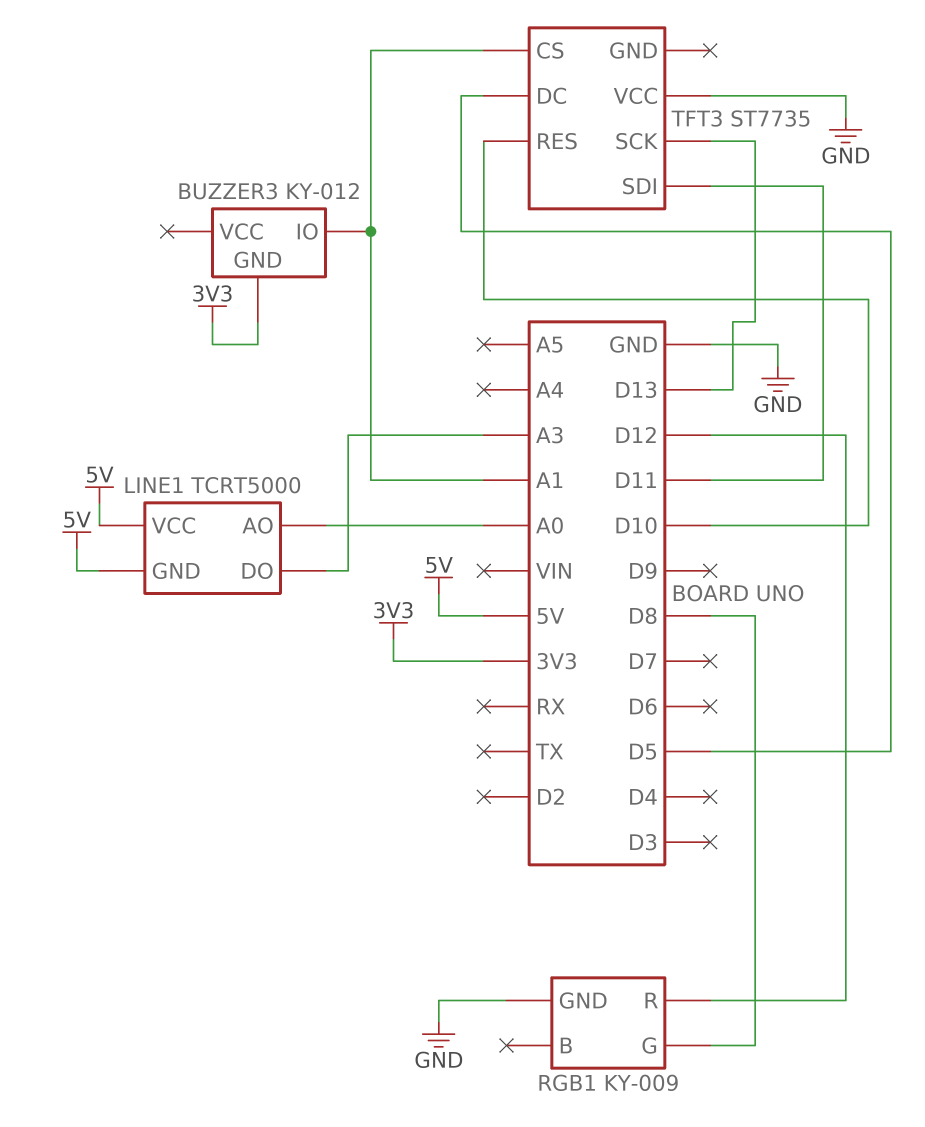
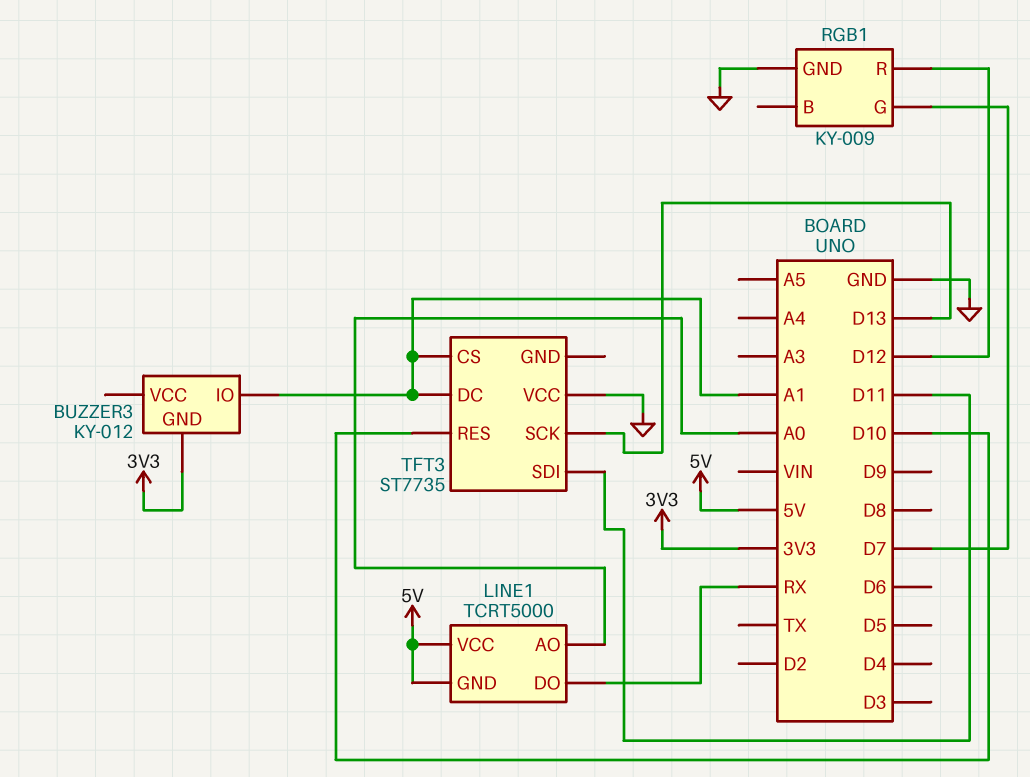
LINE1 pin DO: A3 -> RX
RGB1 pin G: D8 -> D7
TFT3 pin DC: D5 -> A1

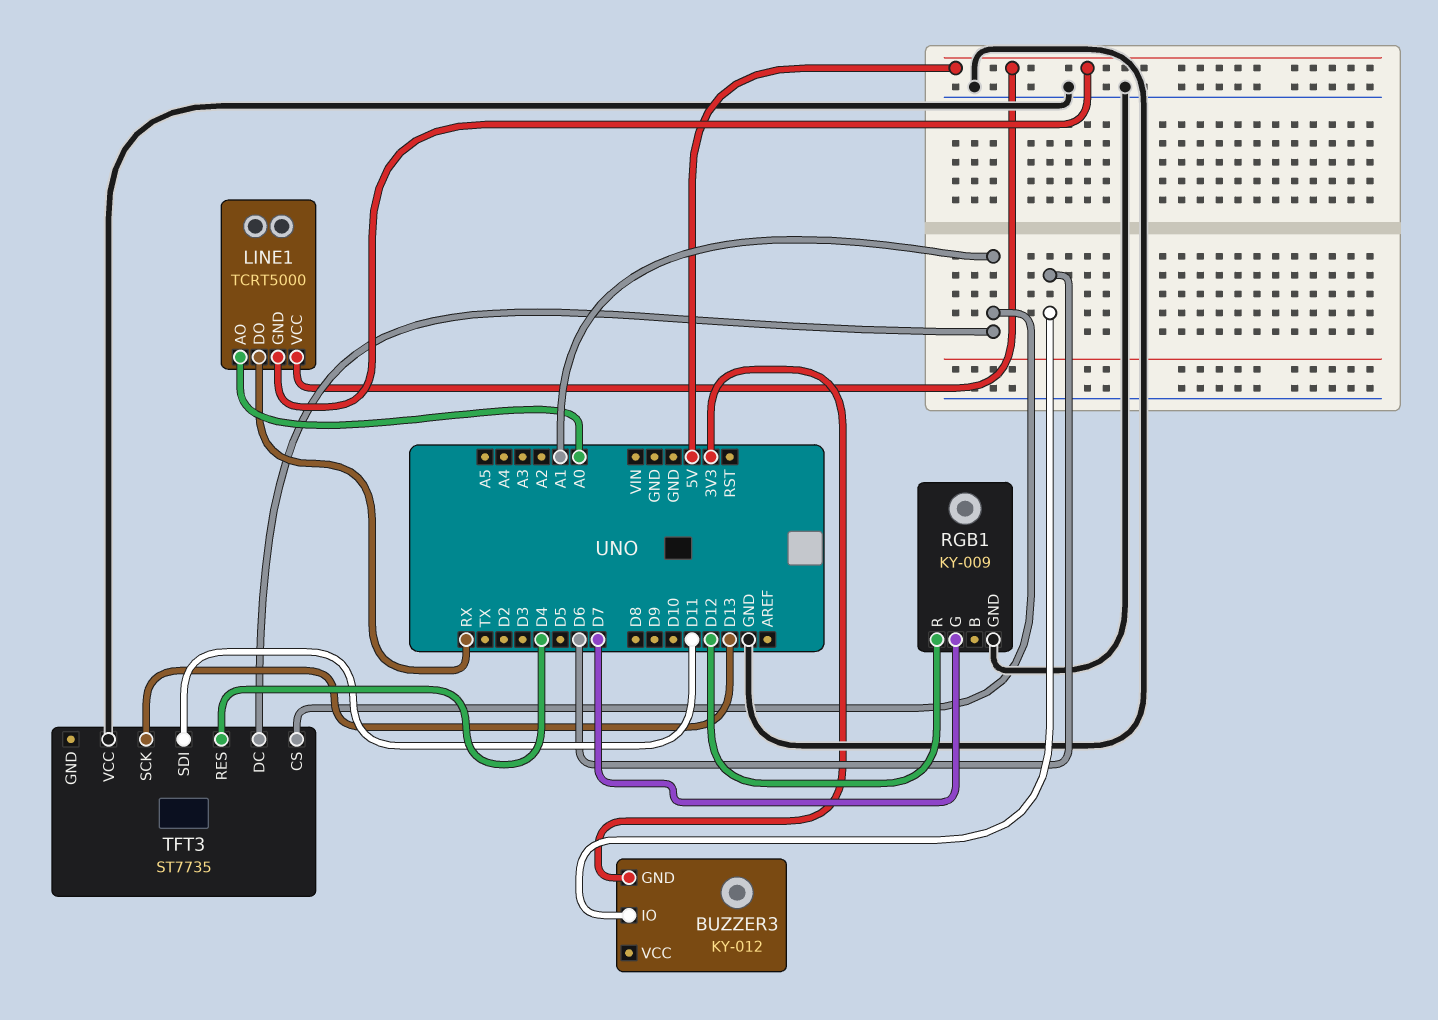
BUZZER3 pin IO: A1 -> D6
TFT3 pin RES: D10 -> D4

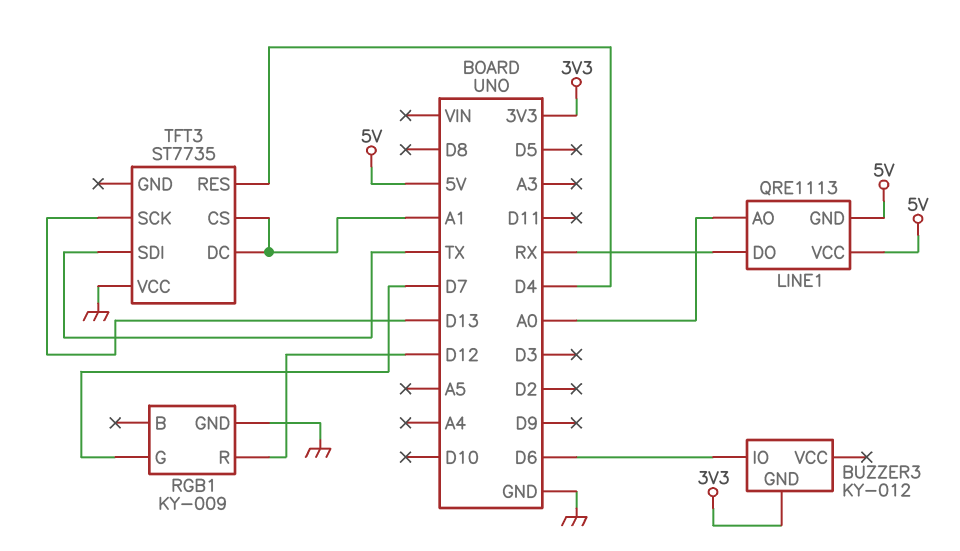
LINE1: TCRT5000 -> QRE1113
TFT3 pin SDI: D11 -> TX

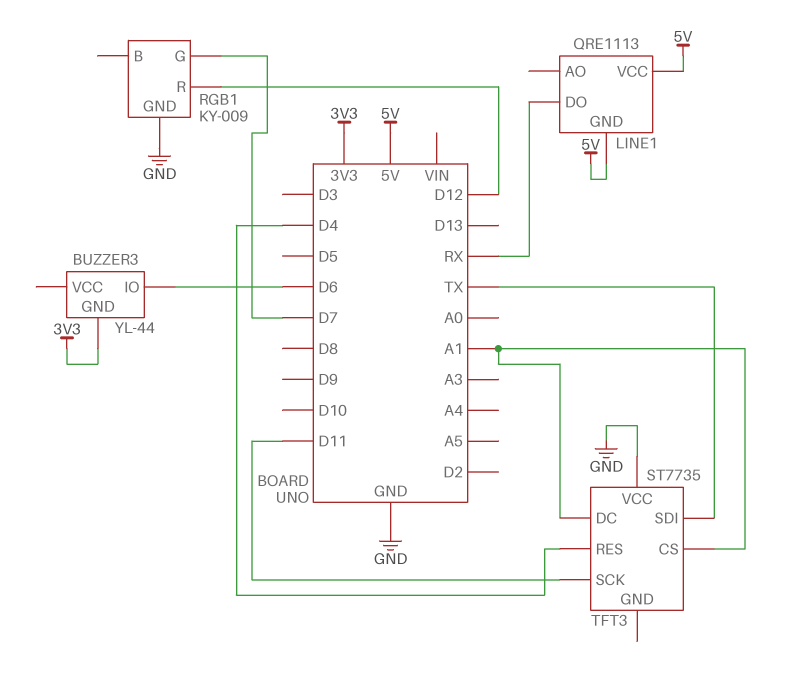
BUZZER3: KY-012 -> YL-44
LINE1 pin AO: A0 -> none
TFT3 pin SCK: D13 -> D11

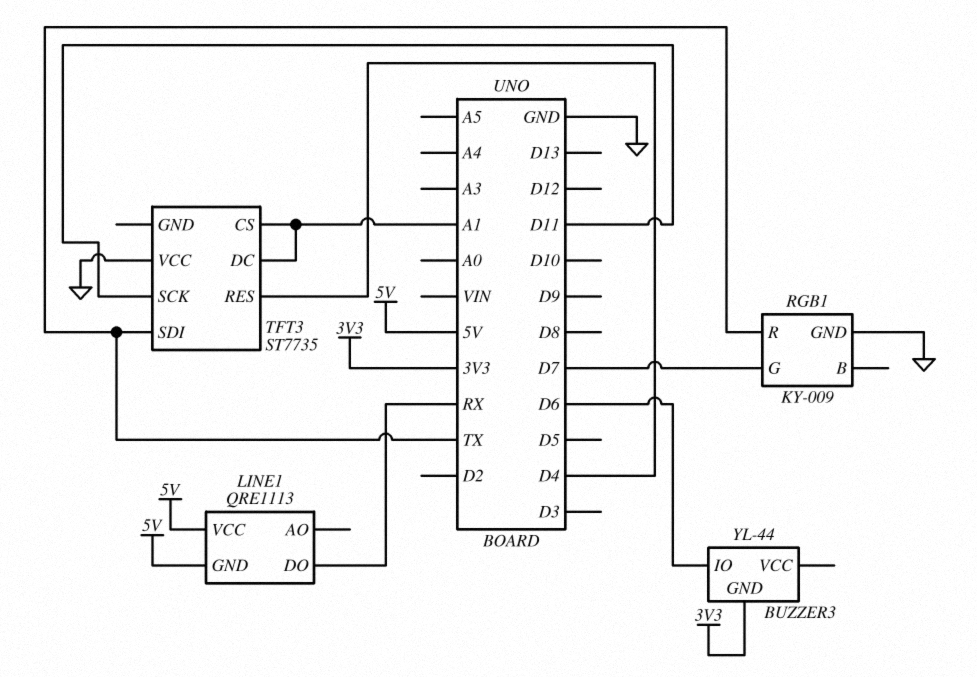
RGB1 pin R: D12 -> TX

